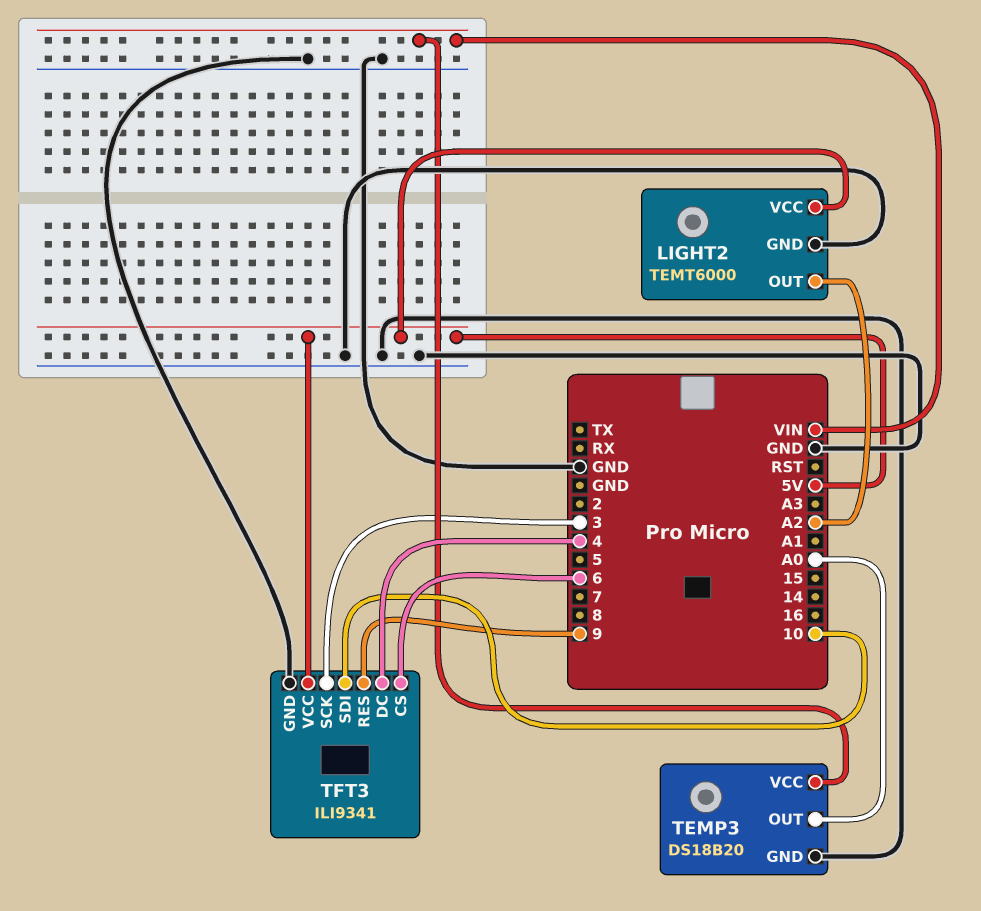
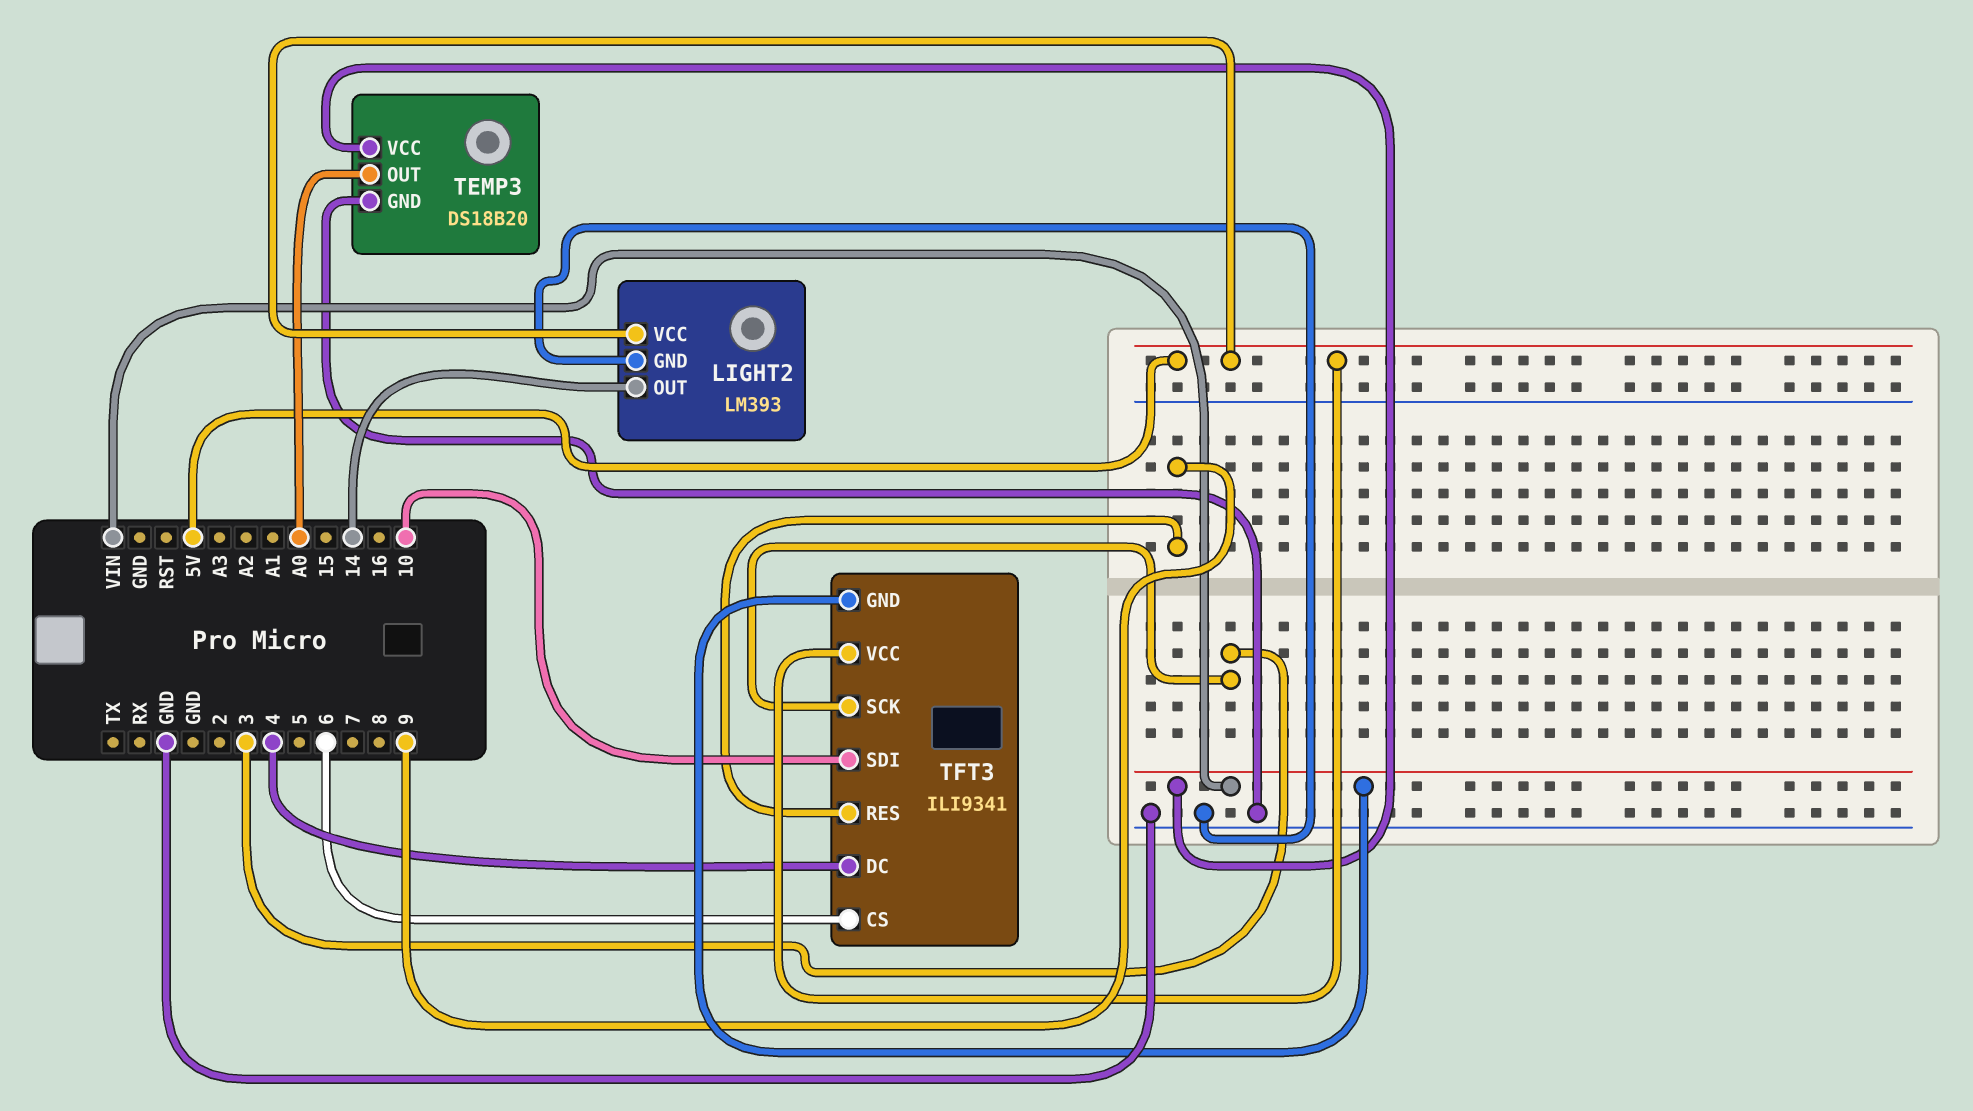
LIGHT2: TEMT6000 -> LM393
LIGHT2 pin OUT: A2 -> 14
TFT3 pin GND: GND -> VIN

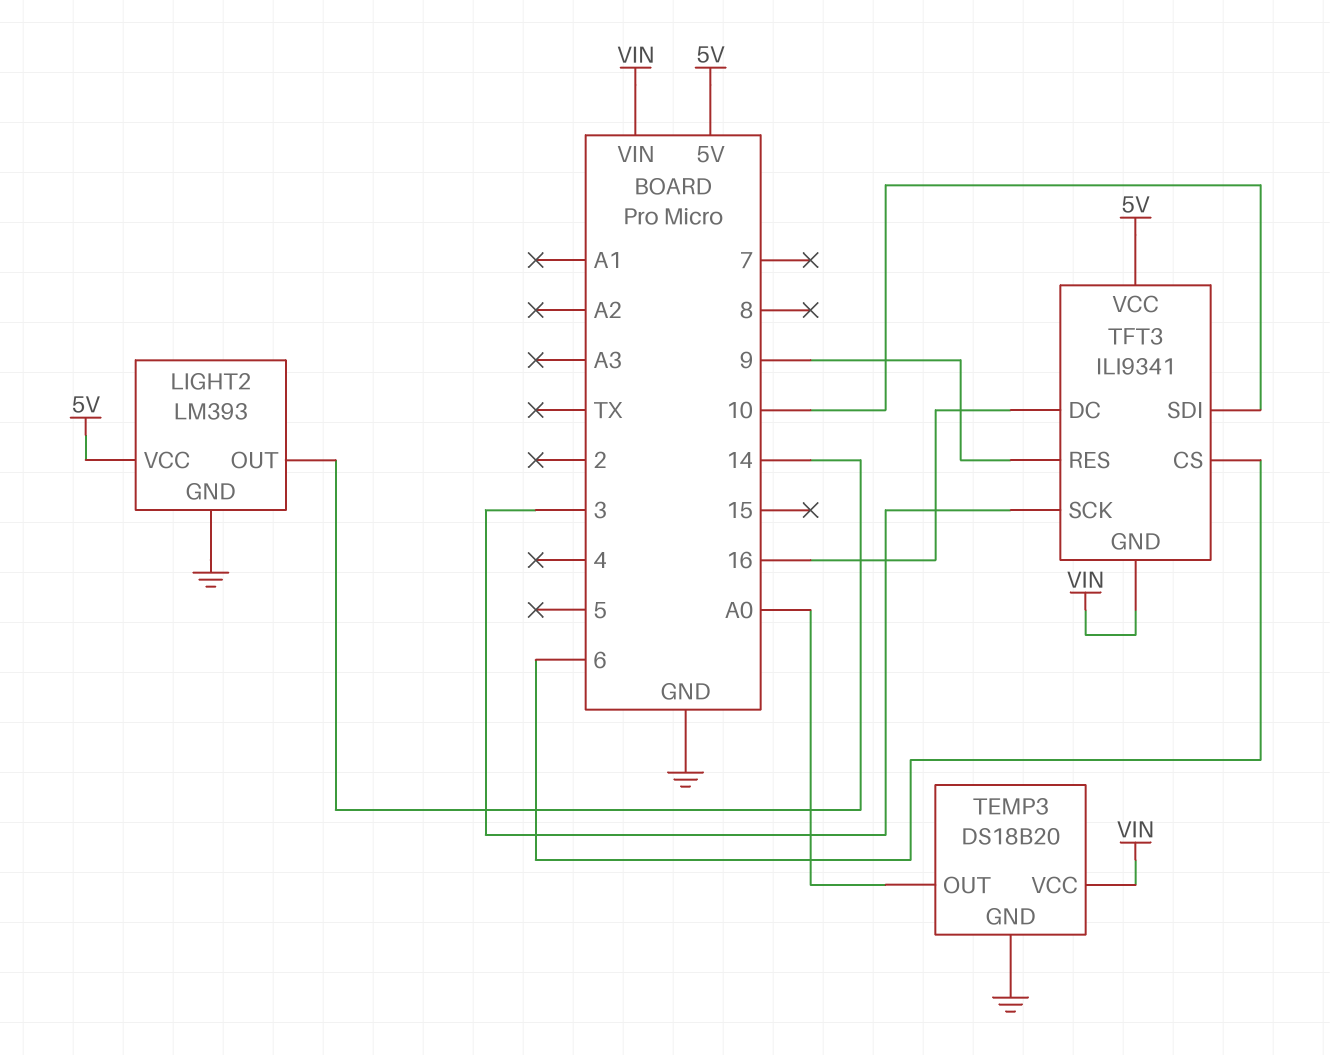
TFT3 pin DC: 4 -> 16

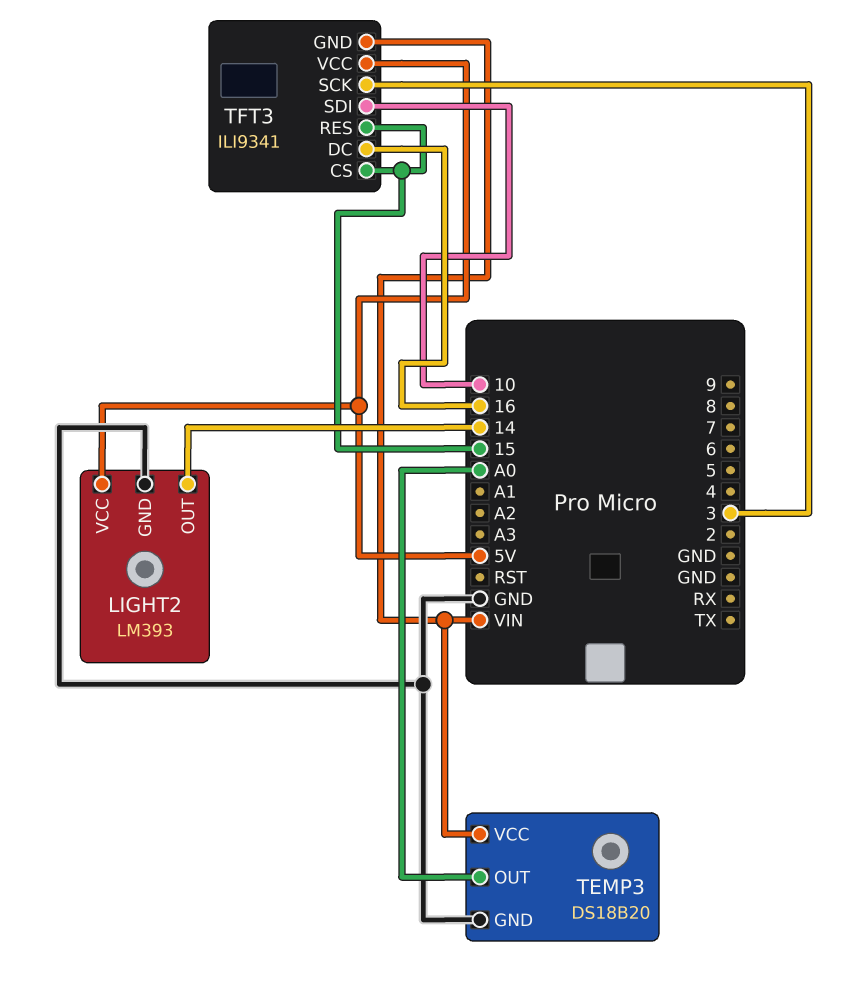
TFT3 pin CS: 6 -> 15
TFT3 pin RES: 9 -> 15

